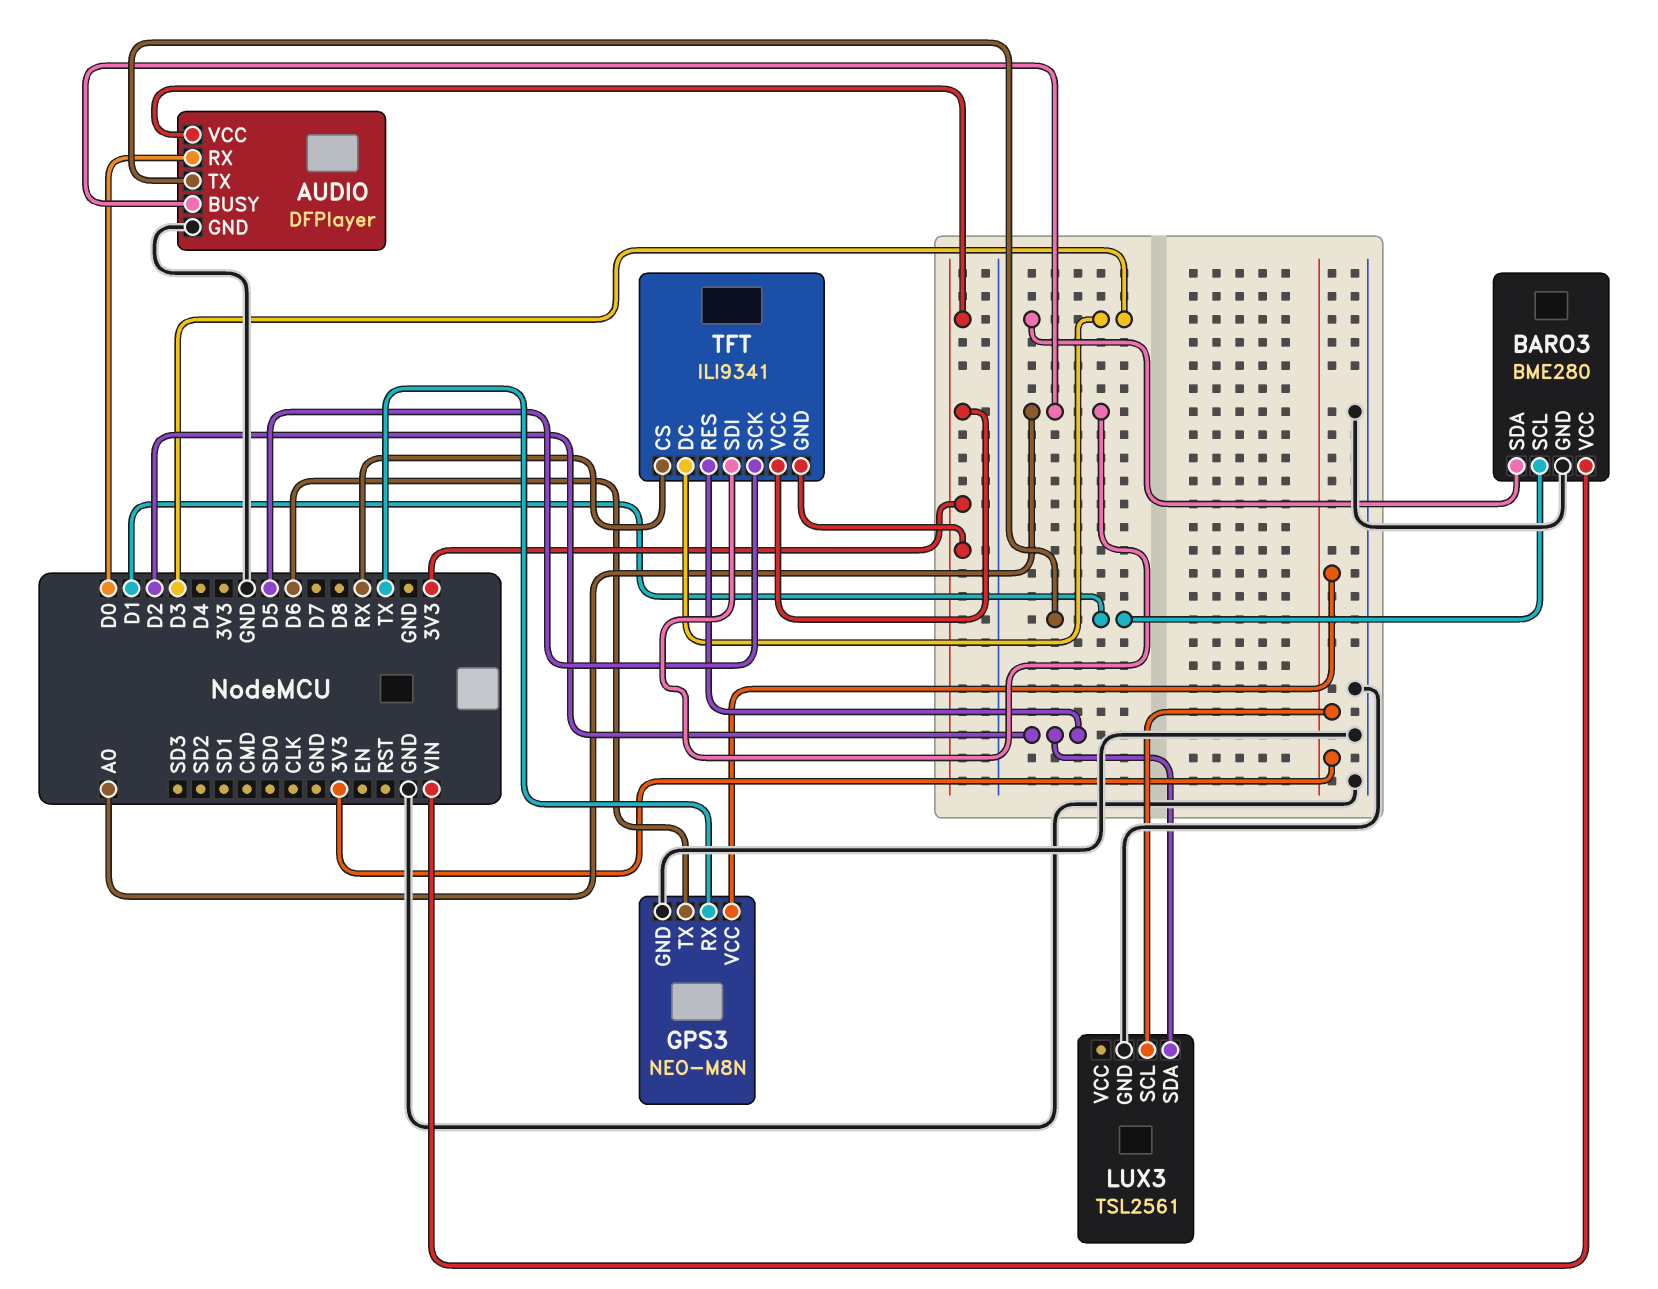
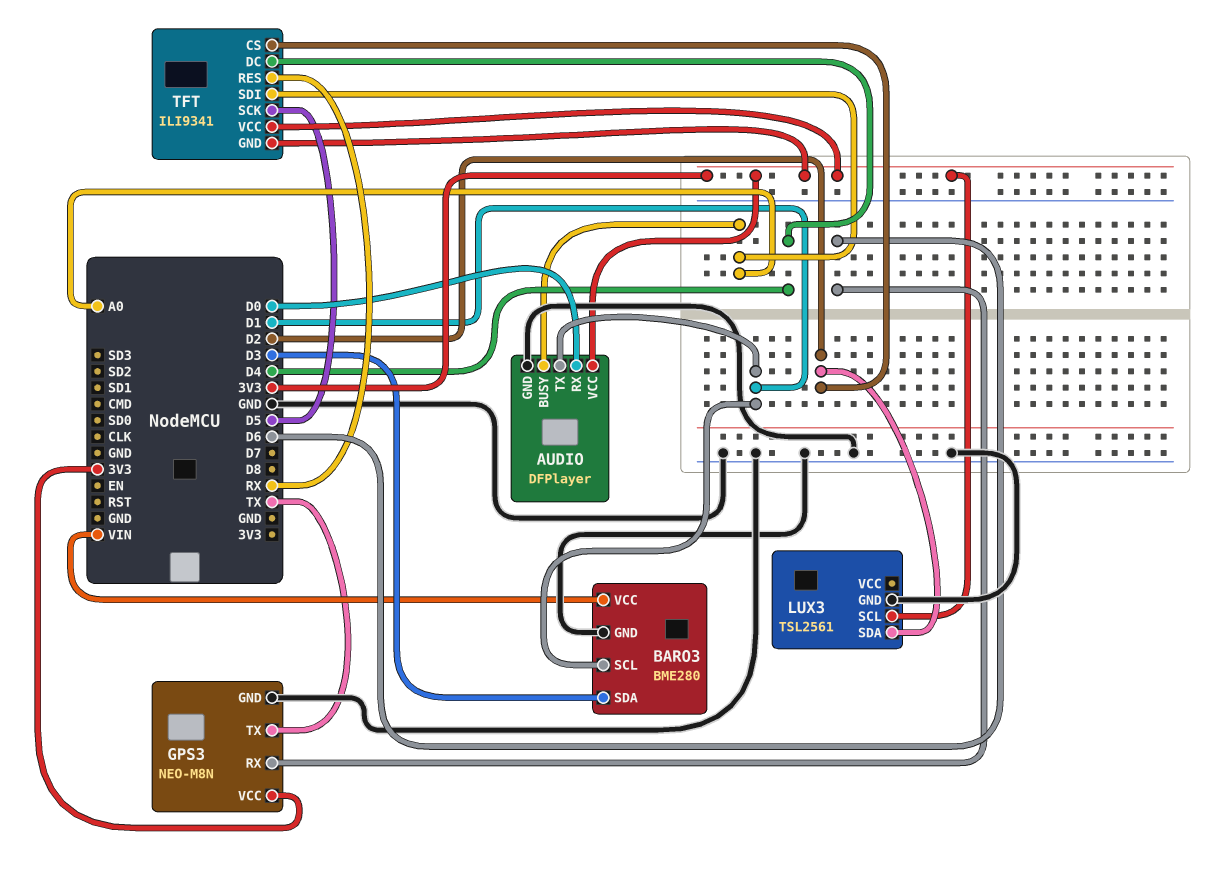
GPS3 pin RX: TX -> D6
GPS3 pin TX: D6 -> TX
TFT pin CS: RX -> D2
TFT pin DC: D3 -> D4
TFT pin RES: D2 -> RX

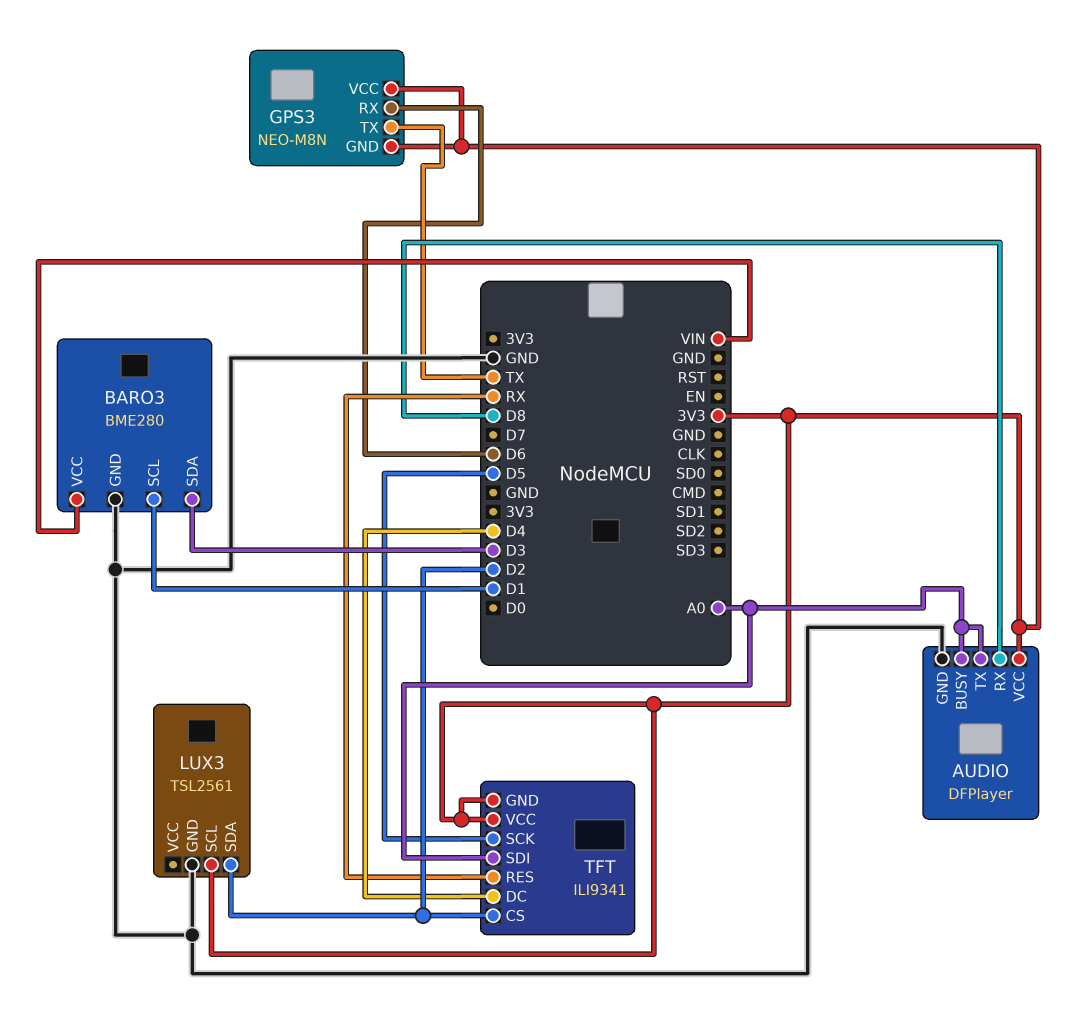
AUDIO pin RX: D0 -> D8
AUDIO pin TX: D1 -> A0
GPS3 pin GND: GND -> 3V3

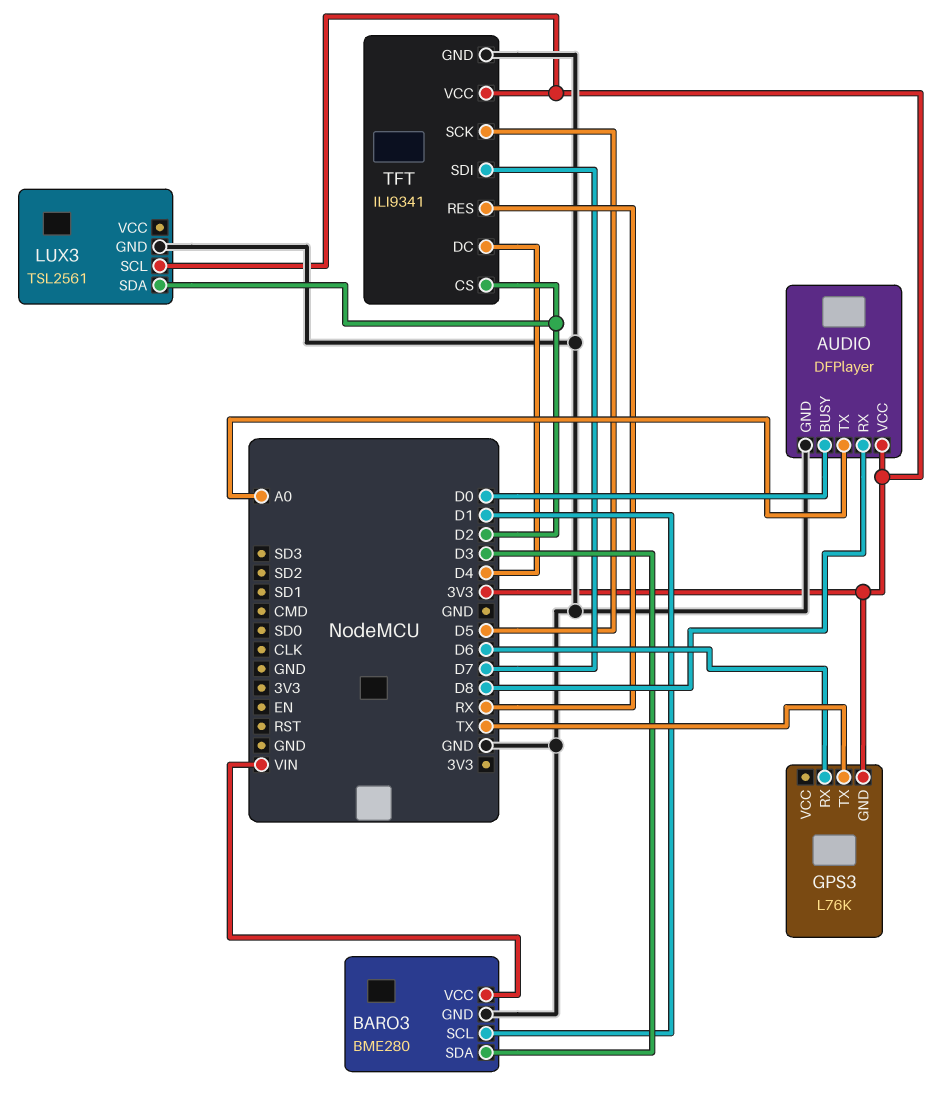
AUDIO pin BUSY: A0 -> D0
GPS3: NEO-M8N -> L76K
GPS3 pin VCC: 3V3 -> none
TFT pin GND: 3V3 -> GND
TFT pin SDI: A0 -> D7

